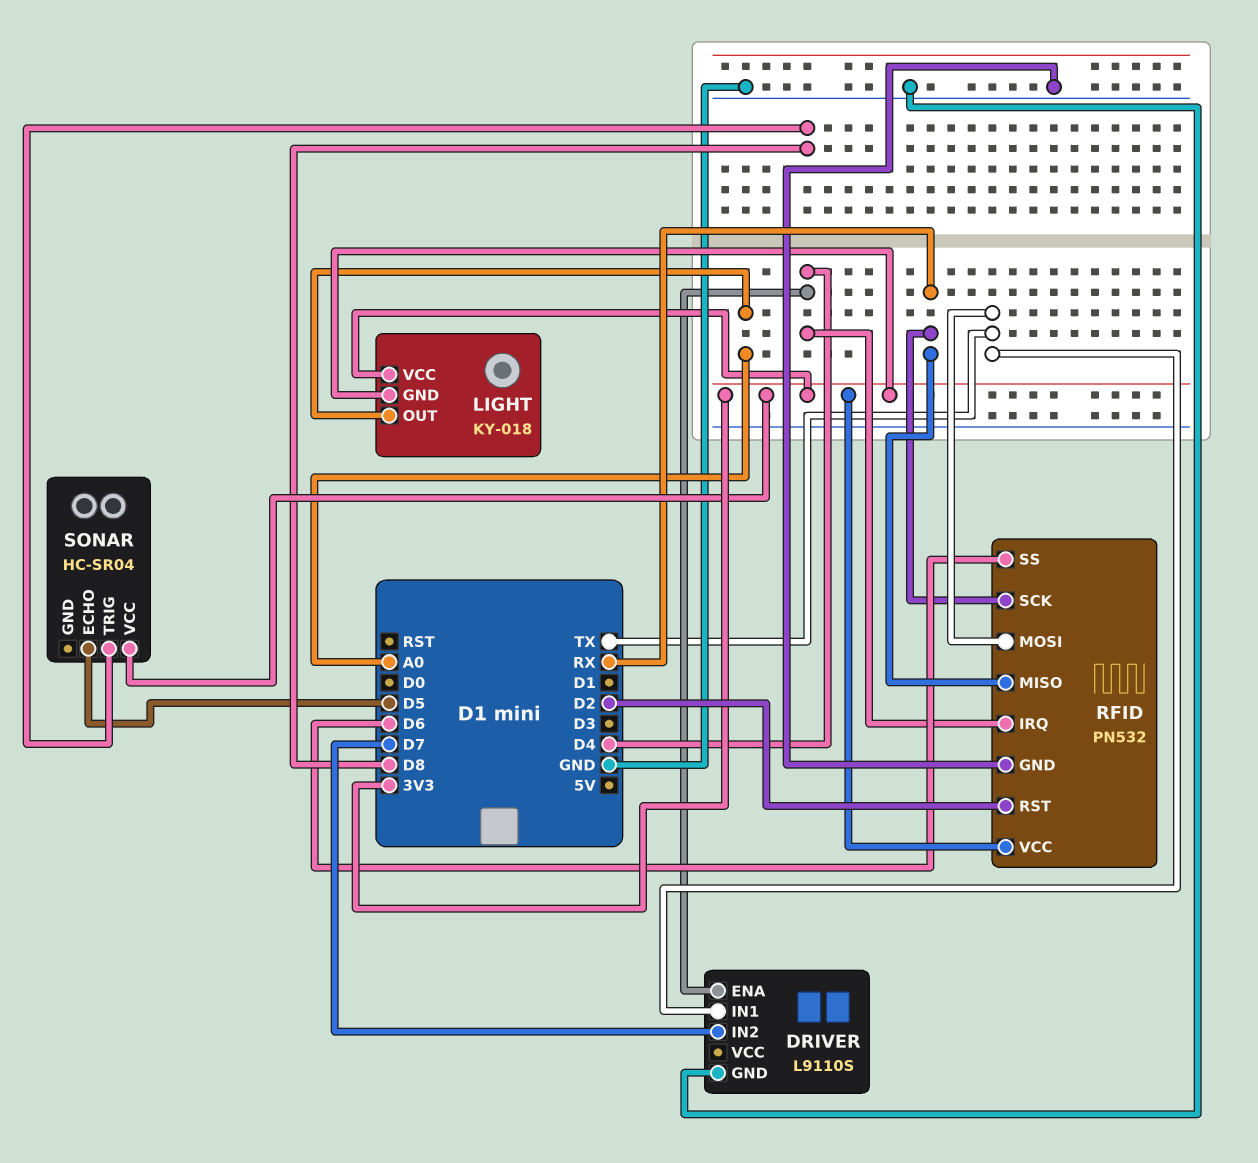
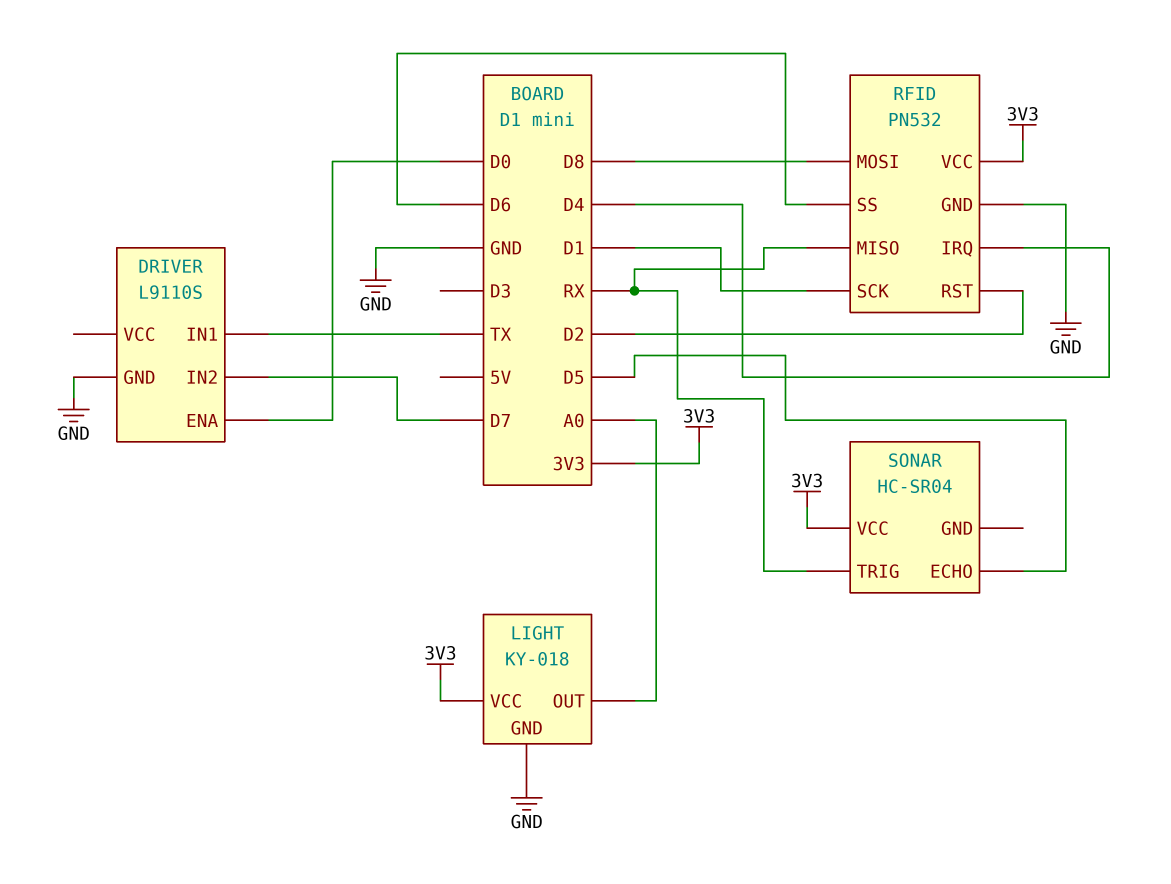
DRIVER pin ENA: D4 -> D0
LIGHT pin GND: 3V3 -> GND
RFID pin MOSI: TX -> D8
RFID pin SCK: RX -> D1
SONAR pin TRIG: D8 -> RX

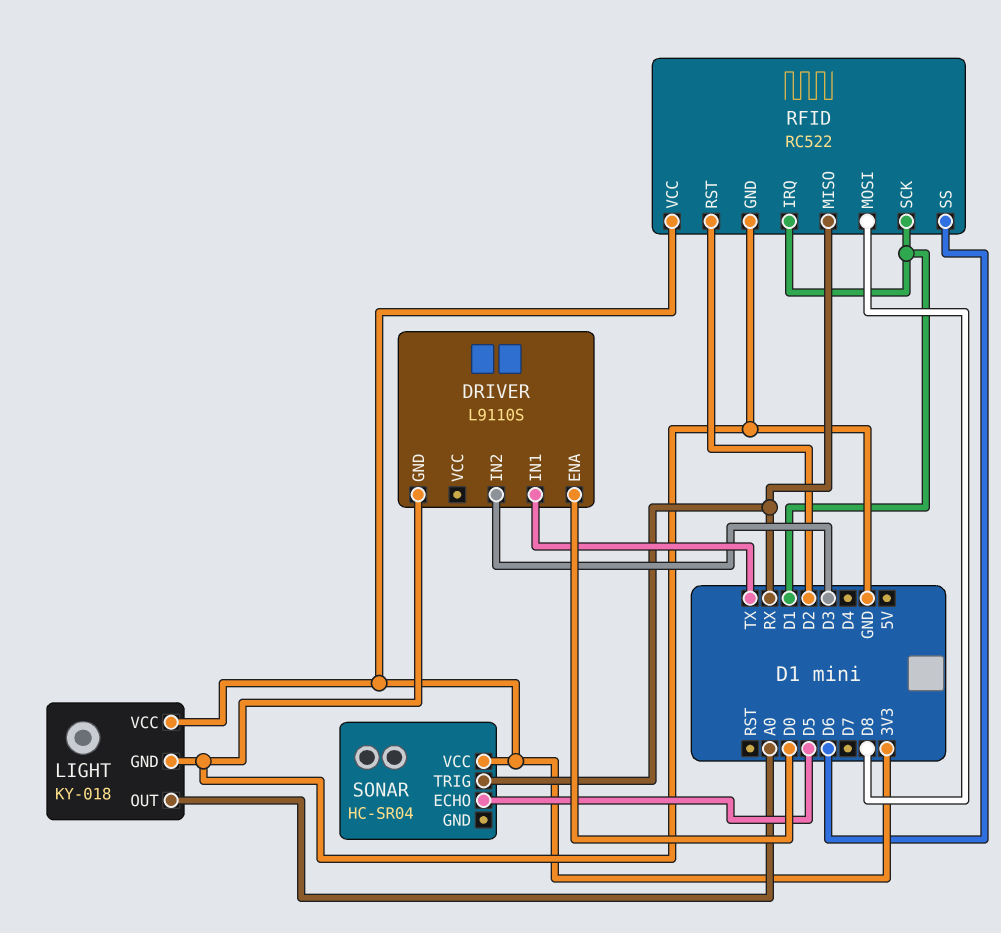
DRIVER pin IN2: D7 -> D3
RFID: PN532 -> RC522
RFID pin IRQ: D4 -> D1

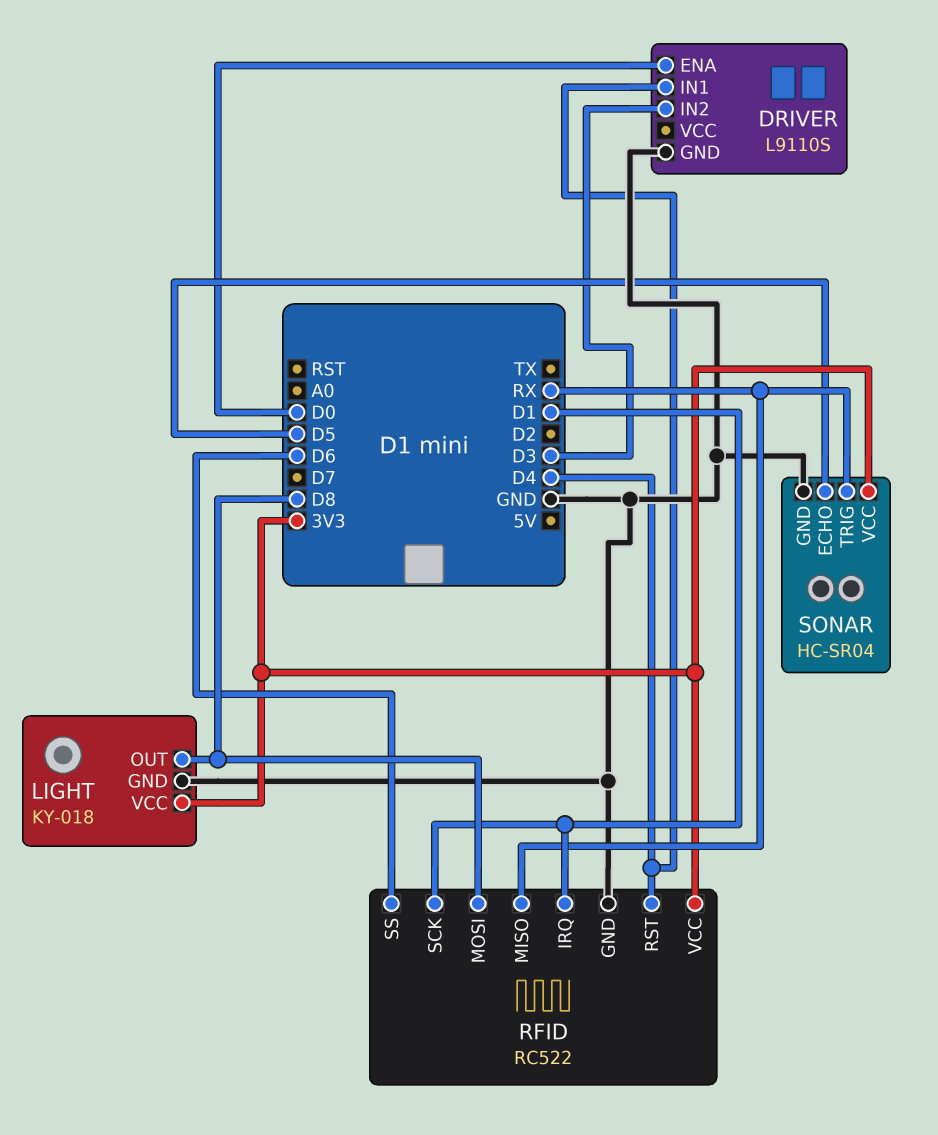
DRIVER pin IN1: TX -> D4
LIGHT pin OUT: A0 -> D8
RFID pin RST: D2 -> D4
SONAR pin GND: none -> GND

